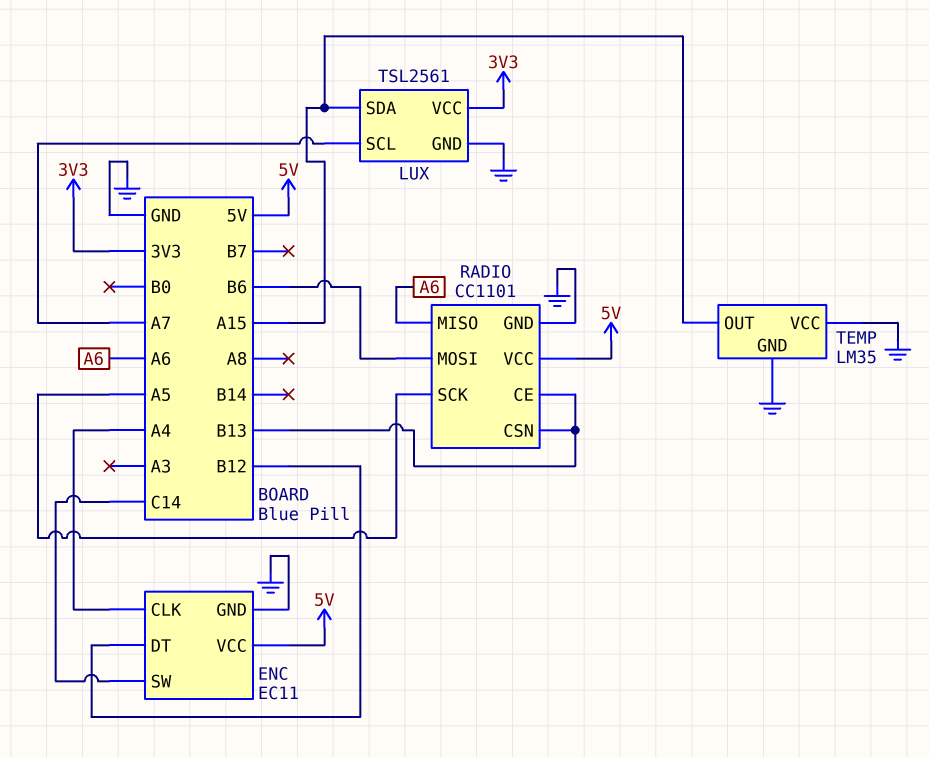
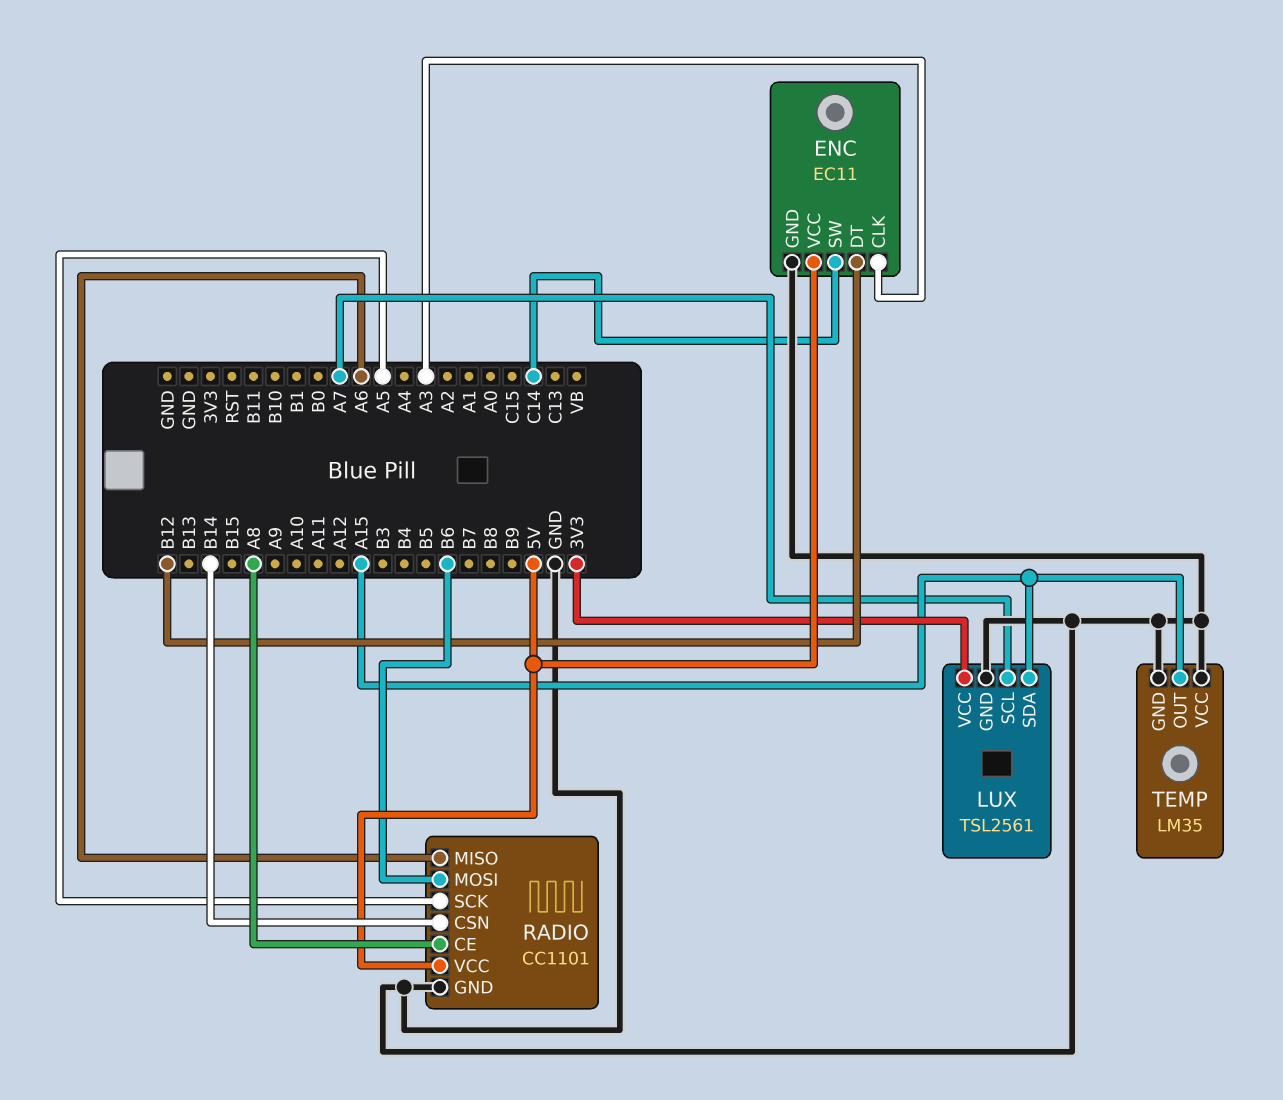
ENC pin CLK: A4 -> A3
RADIO pin CE: B13 -> A8
RADIO pin CSN: B13 -> B14

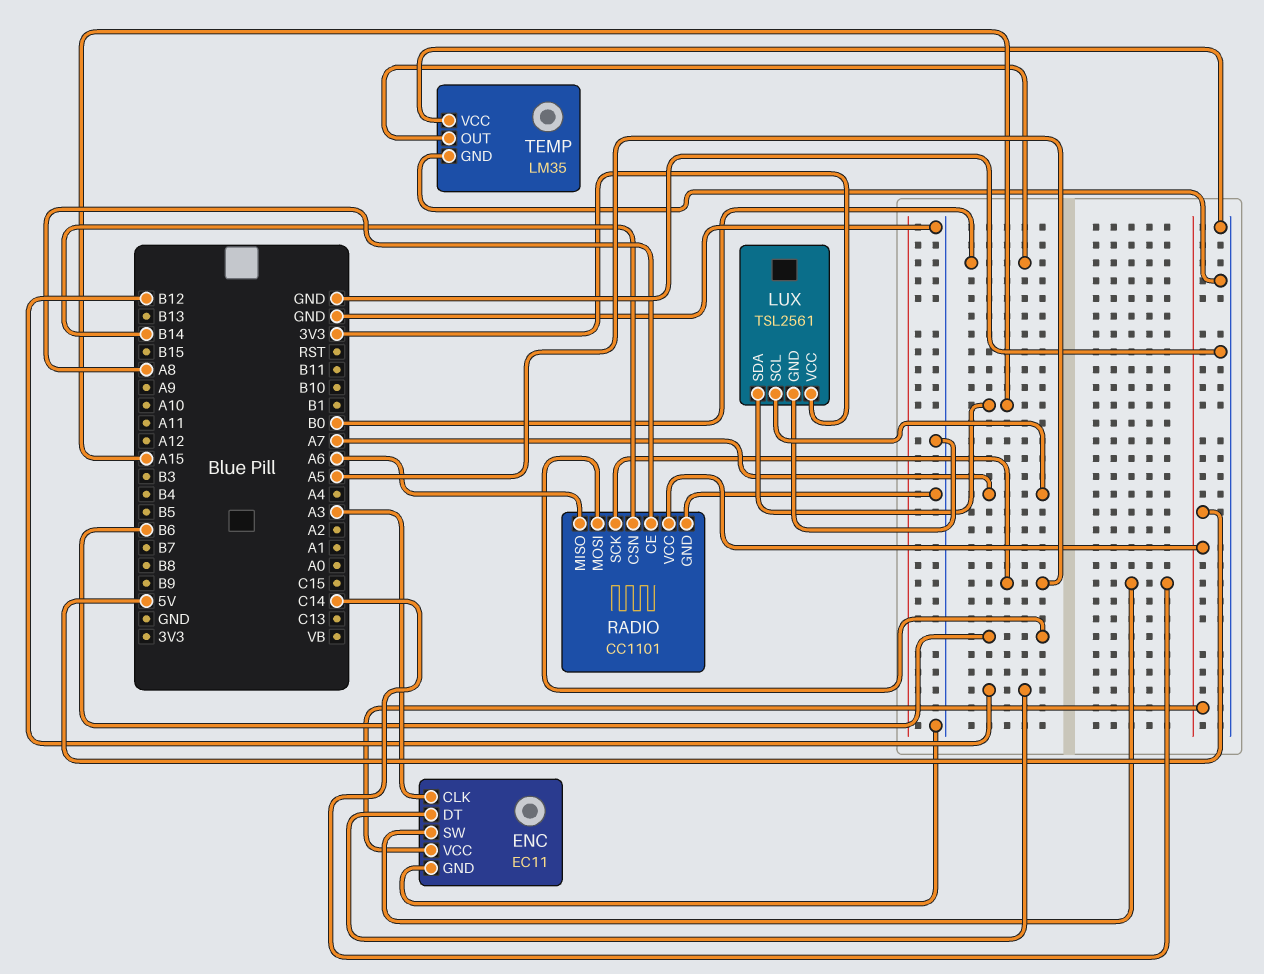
TEMP pin OUT: A15 -> B0

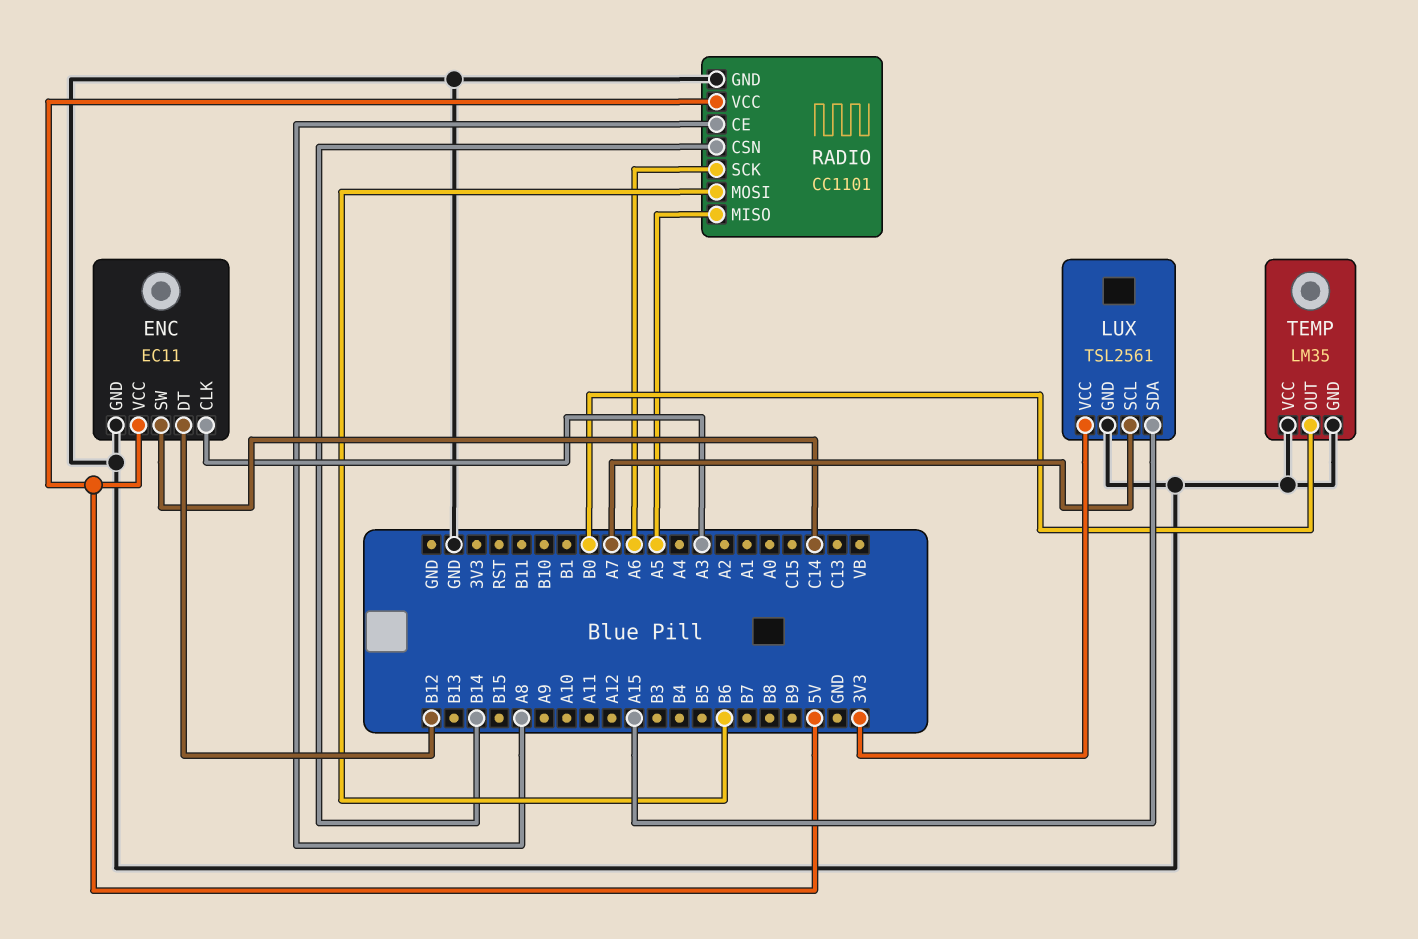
RADIO pin MISO: A6 -> A5
RADIO pin SCK: A5 -> A6

